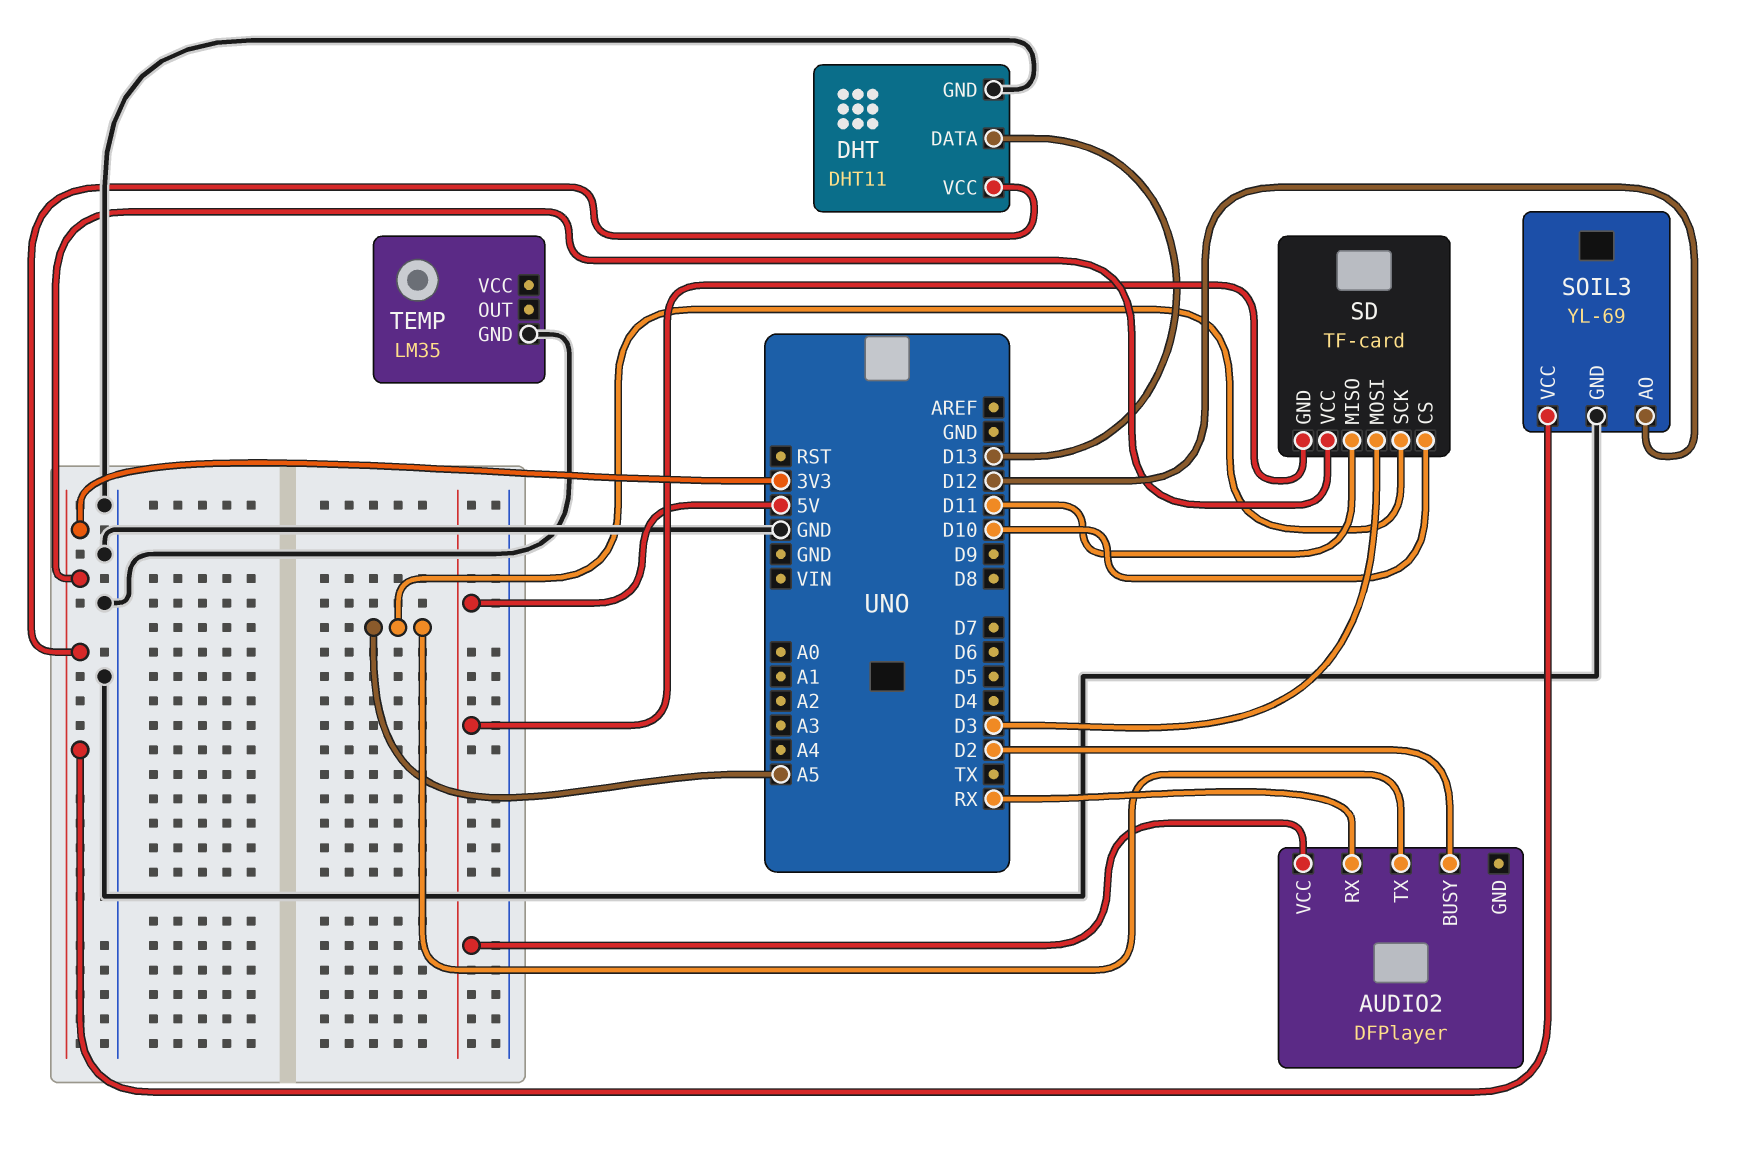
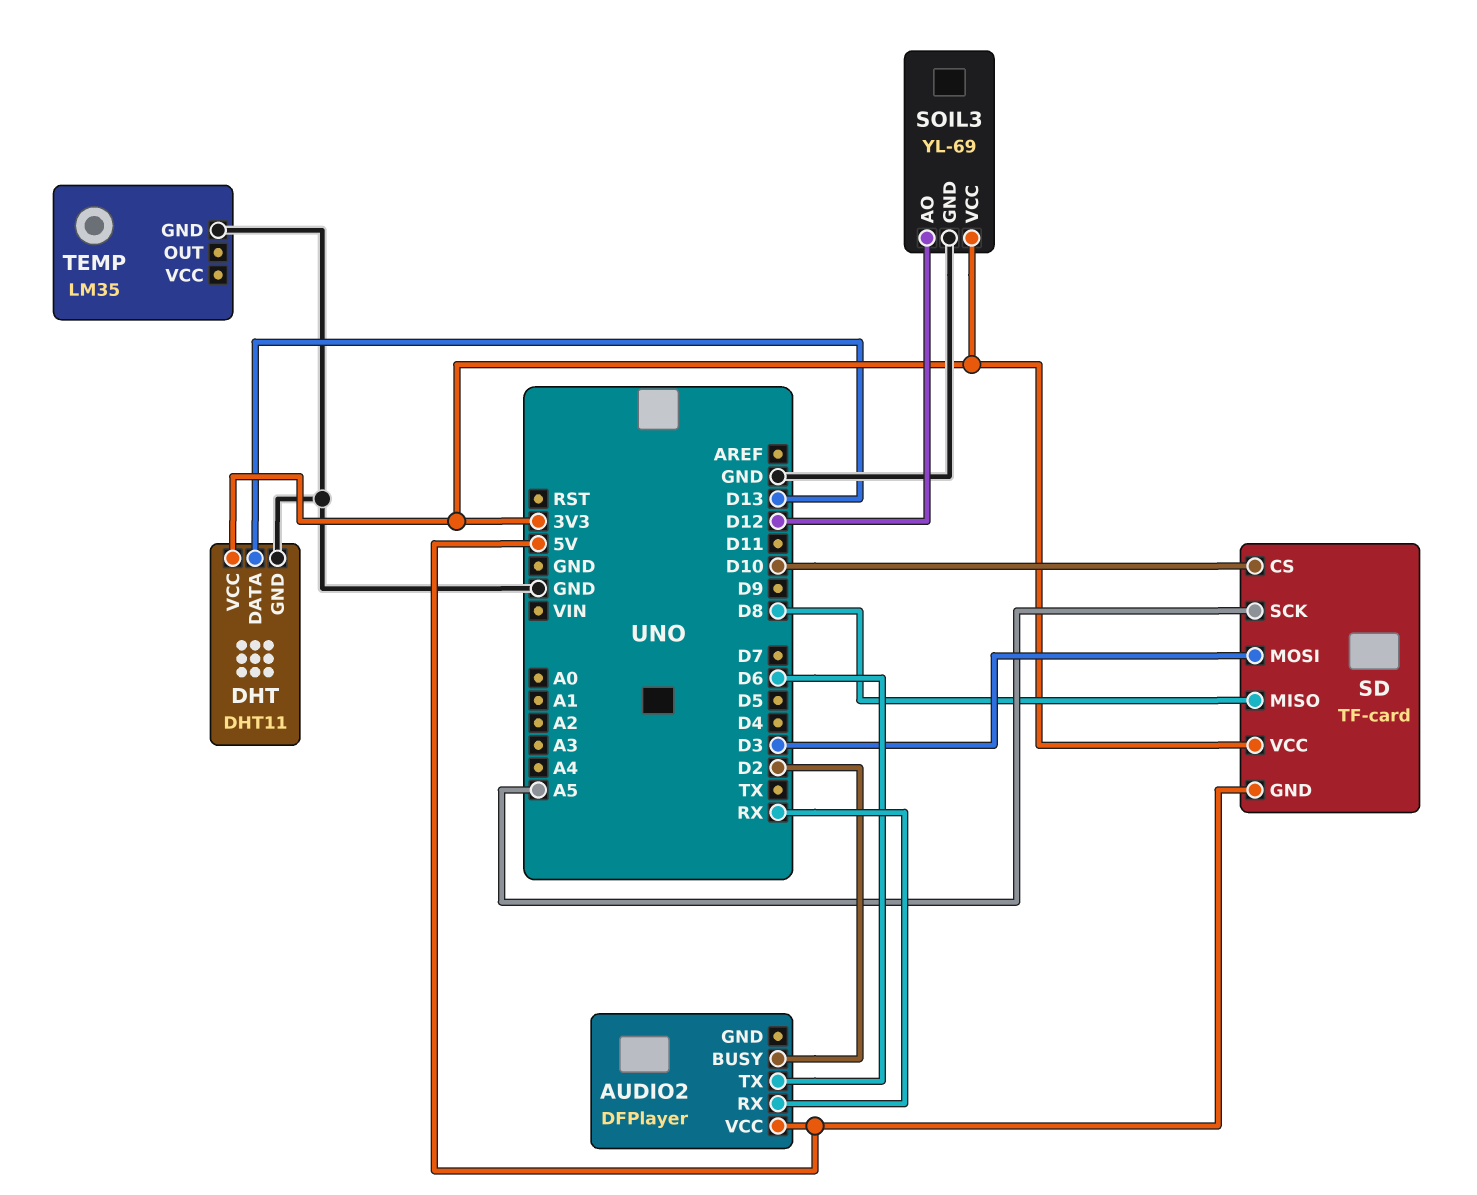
AUDIO2 pin TX: A5 -> D6
SD pin MISO: D11 -> D8

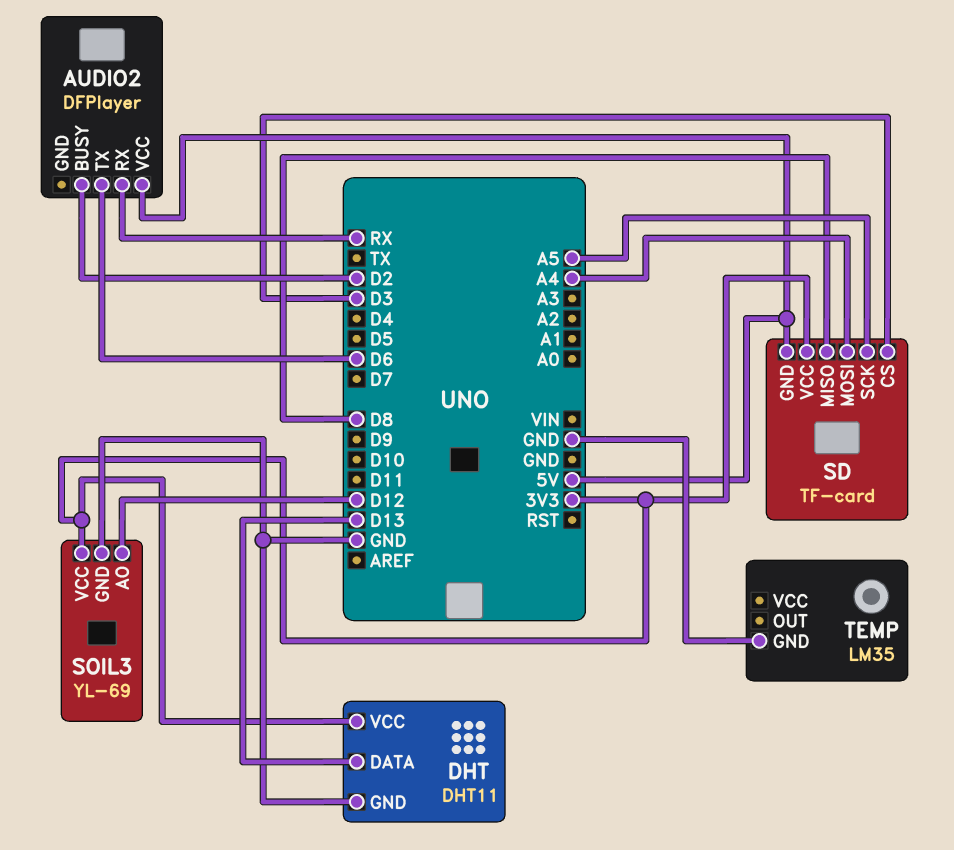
SD pin CS: D10 -> D3
SD pin MOSI: D3 -> A4

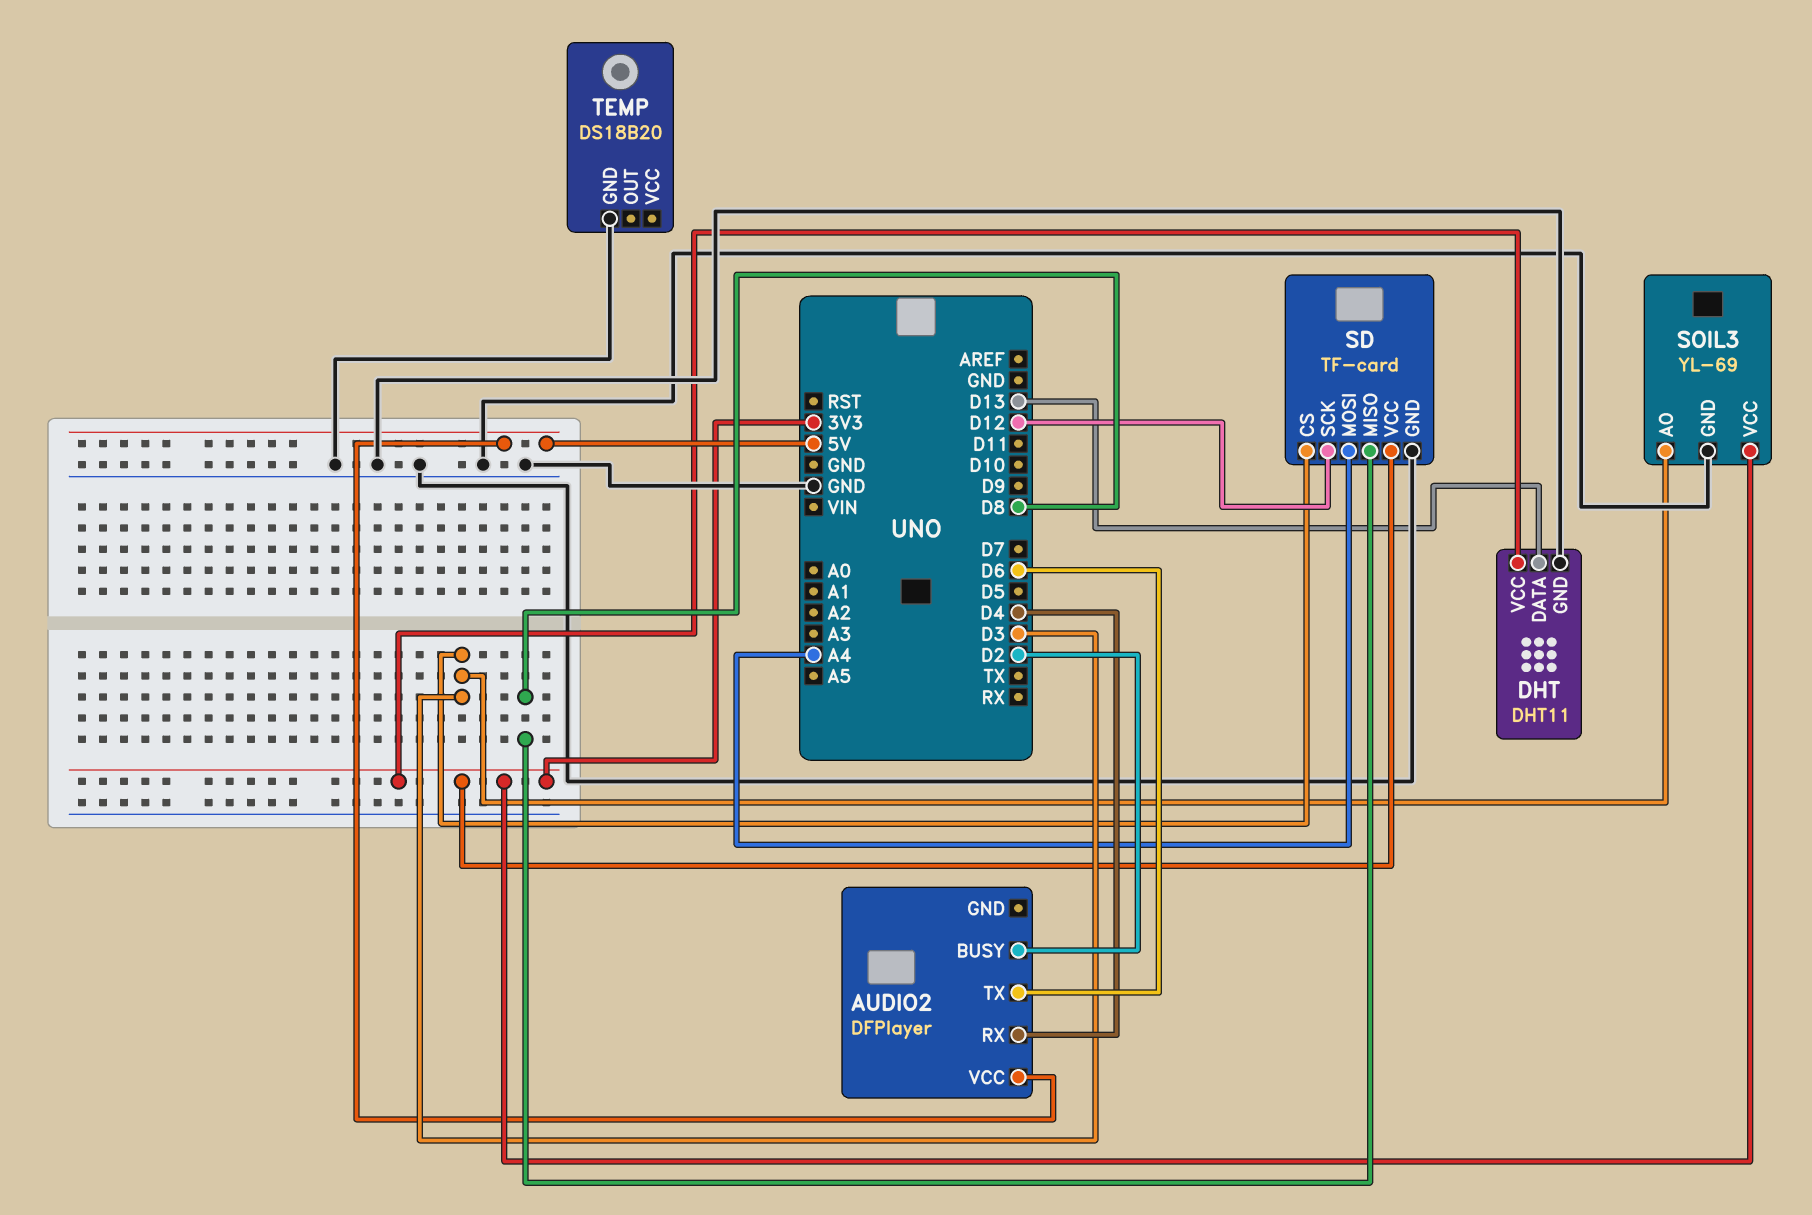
AUDIO2 pin RX: RX -> D4
SD pin GND: 5V -> GND
SD pin SCK: A5 -> D12
SOIL3 pin AO: D12 -> D3
TEMP: LM35 -> DS18B20

